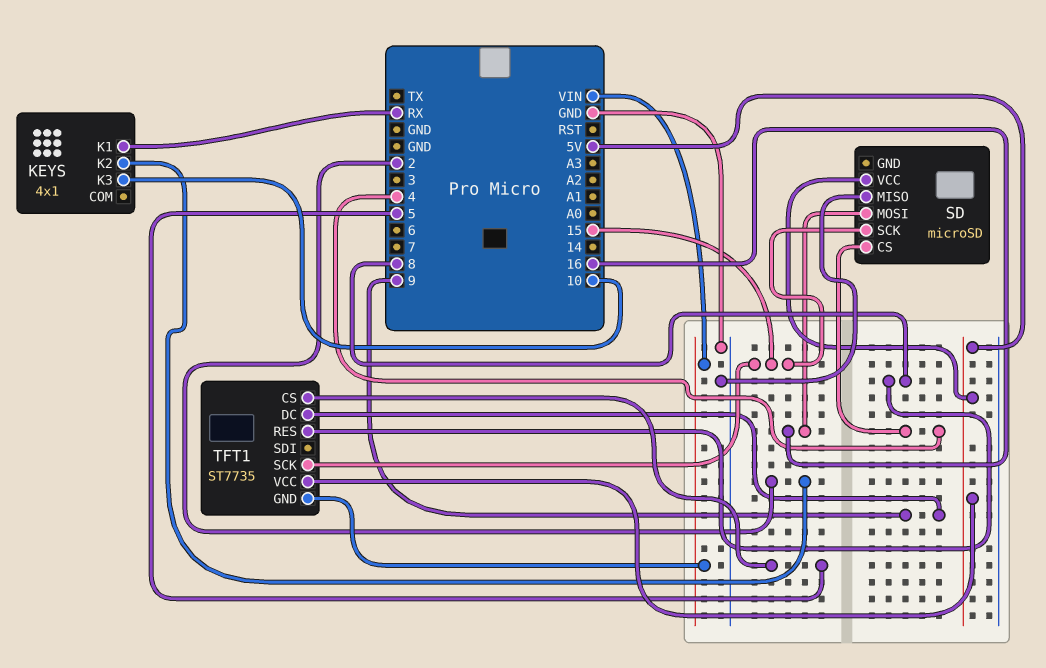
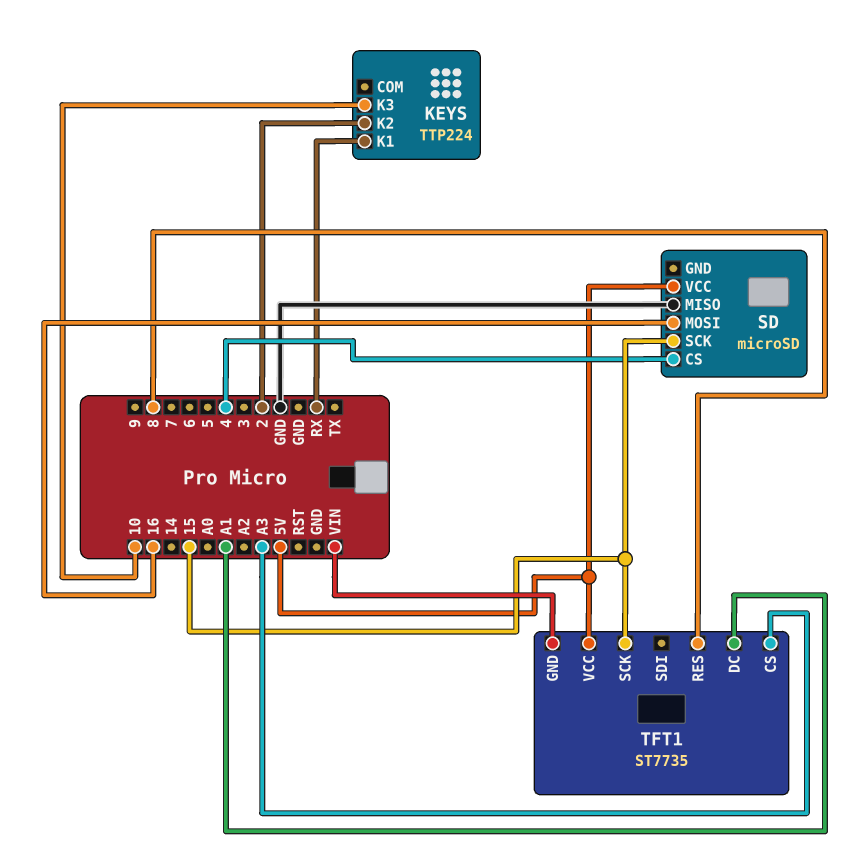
KEYS: 4x1 -> TTP224
TFT1 pin CS: 5 -> A3
TFT1 pin DC: 9 -> A1

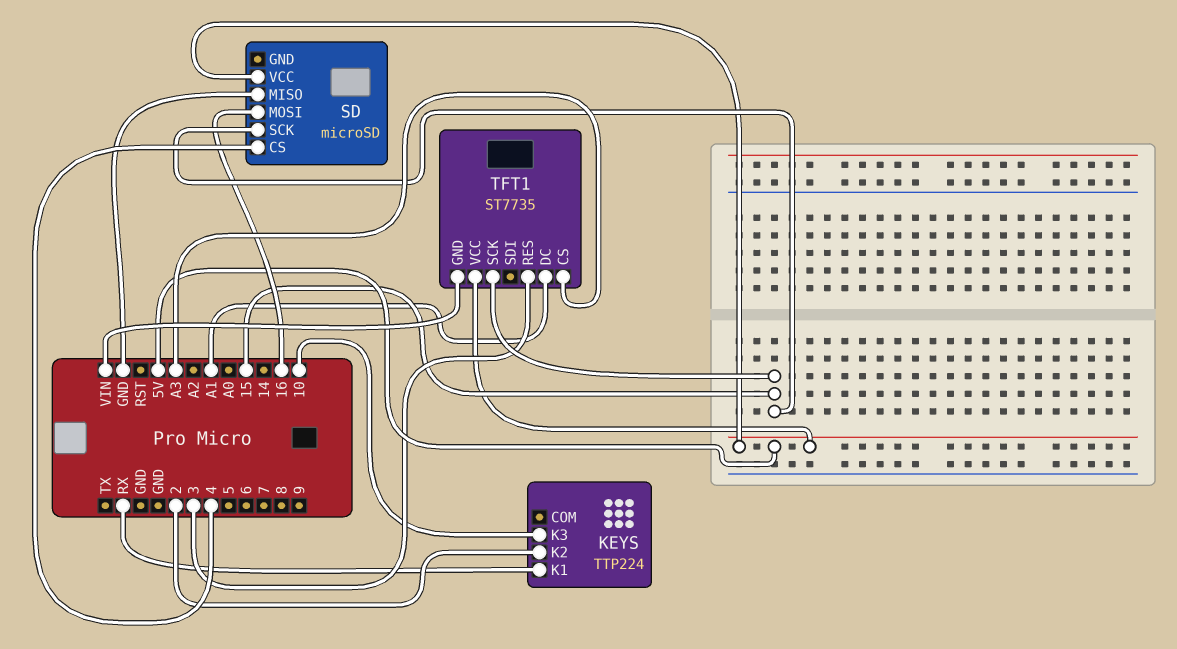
TFT1 pin RES: 8 -> 3

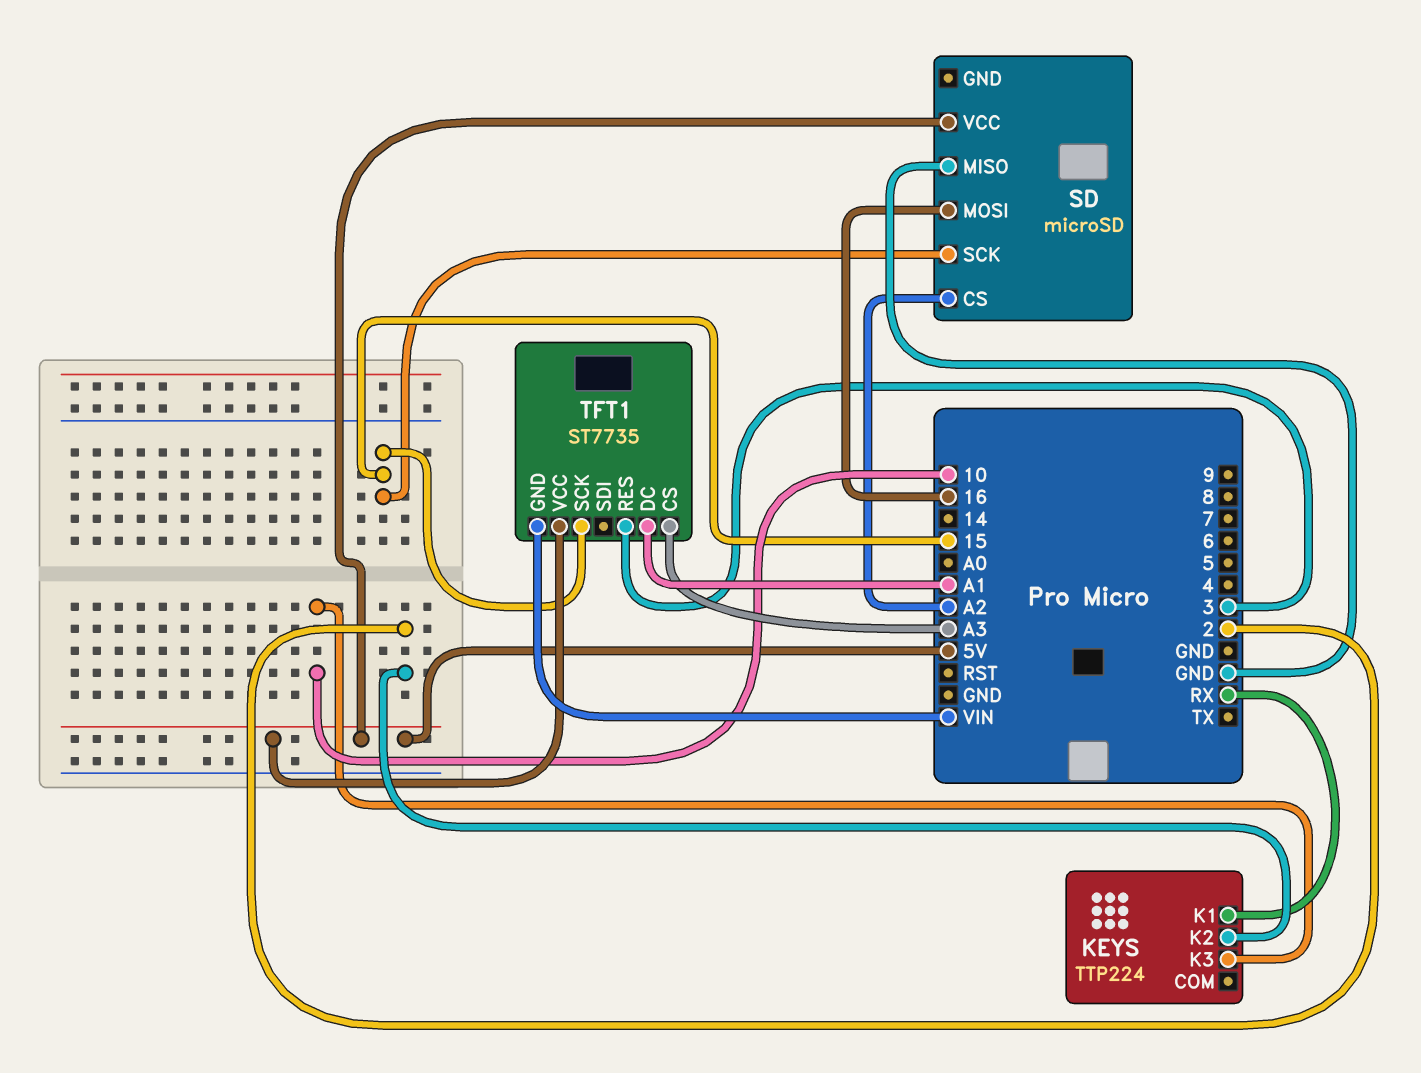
SD pin CS: 4 -> A2

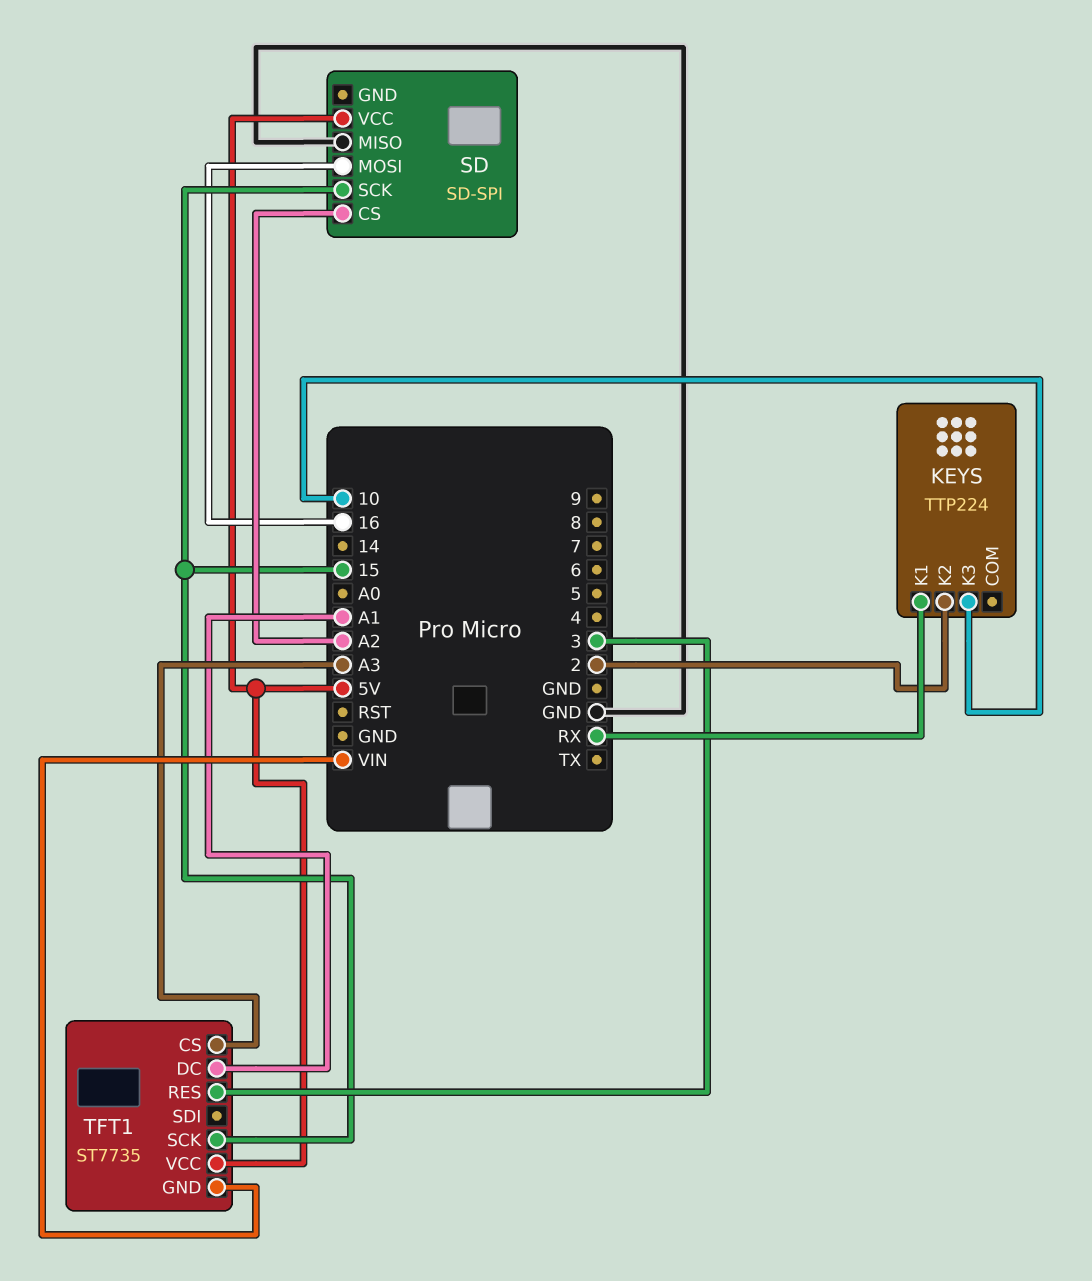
SD: microSD -> SD-SPI

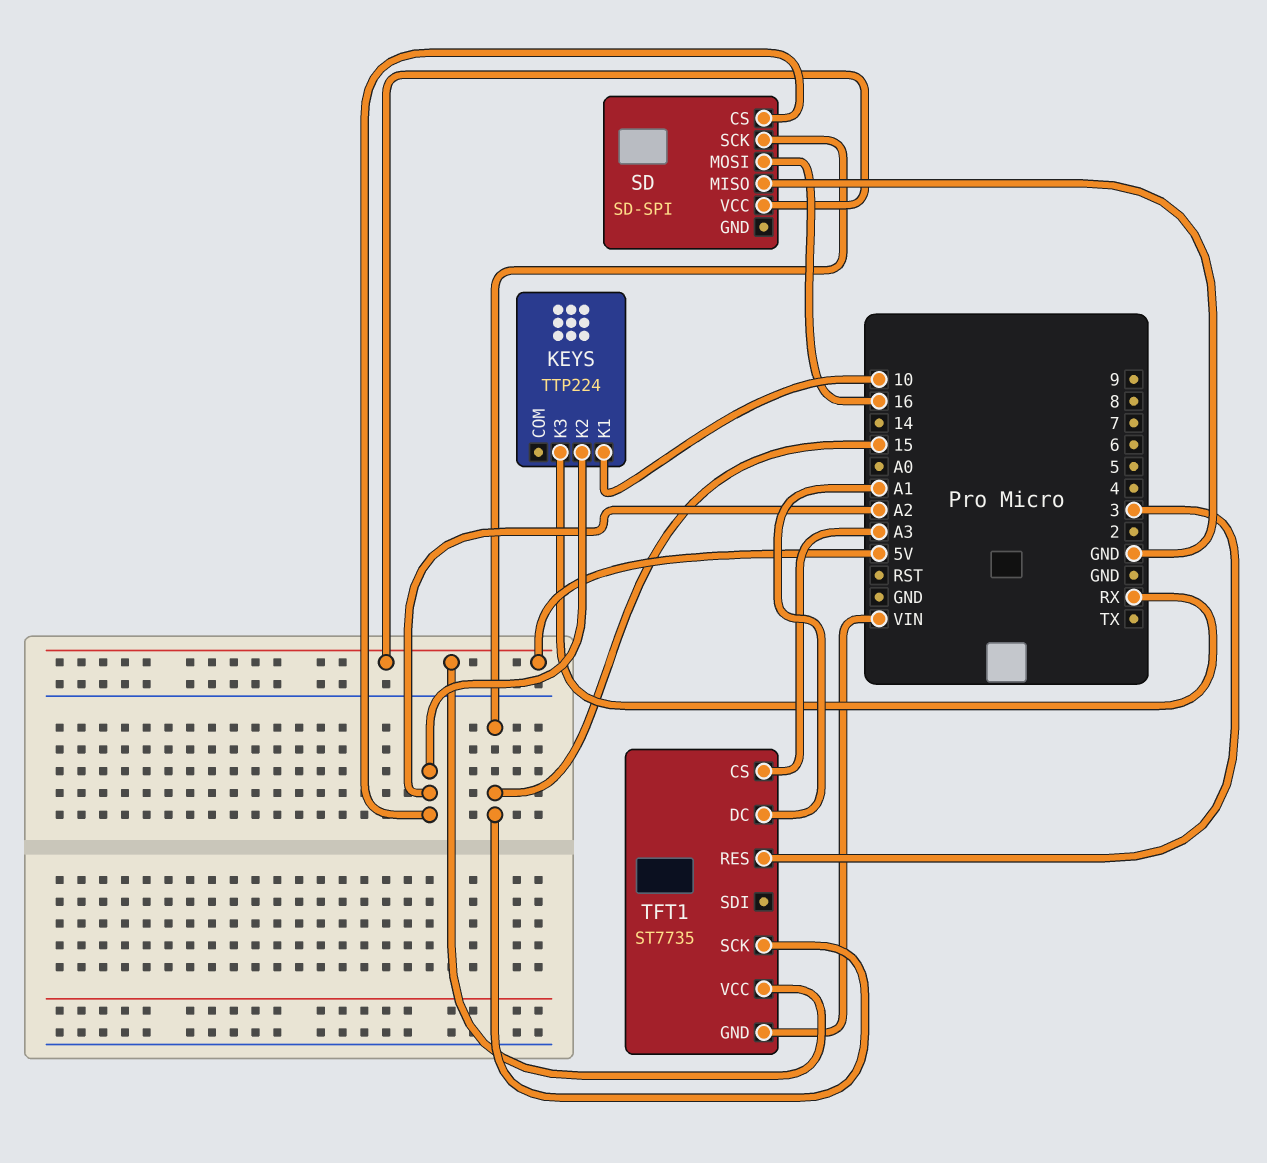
KEYS pin K1: RX -> 10
KEYS pin K2: 2 -> A2
KEYS pin K3: 10 -> RX

